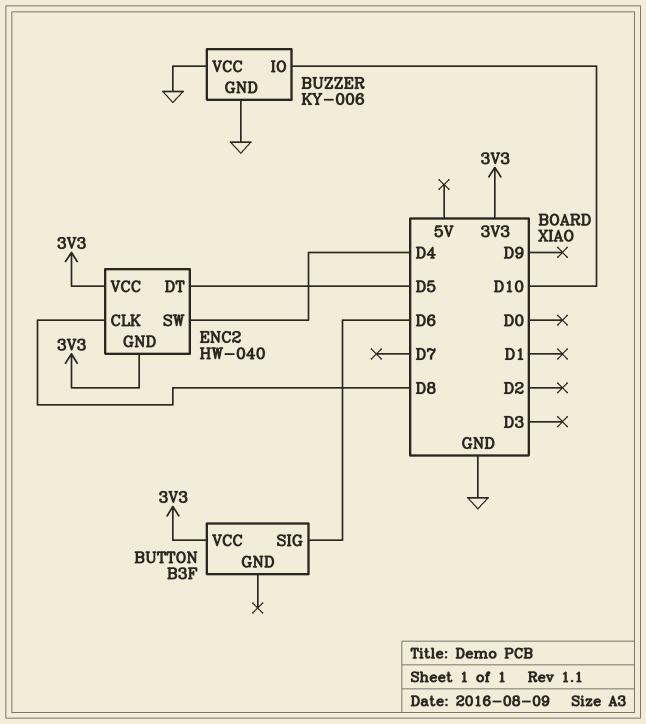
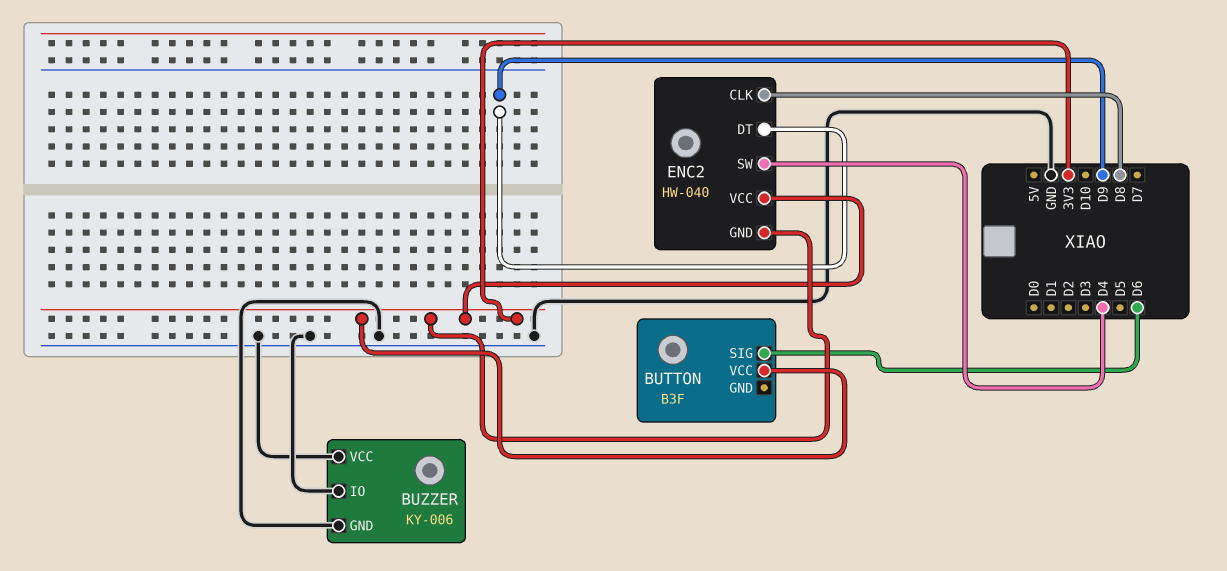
BUZZER pin IO: D10 -> GND
ENC2 pin DT: D5 -> D9

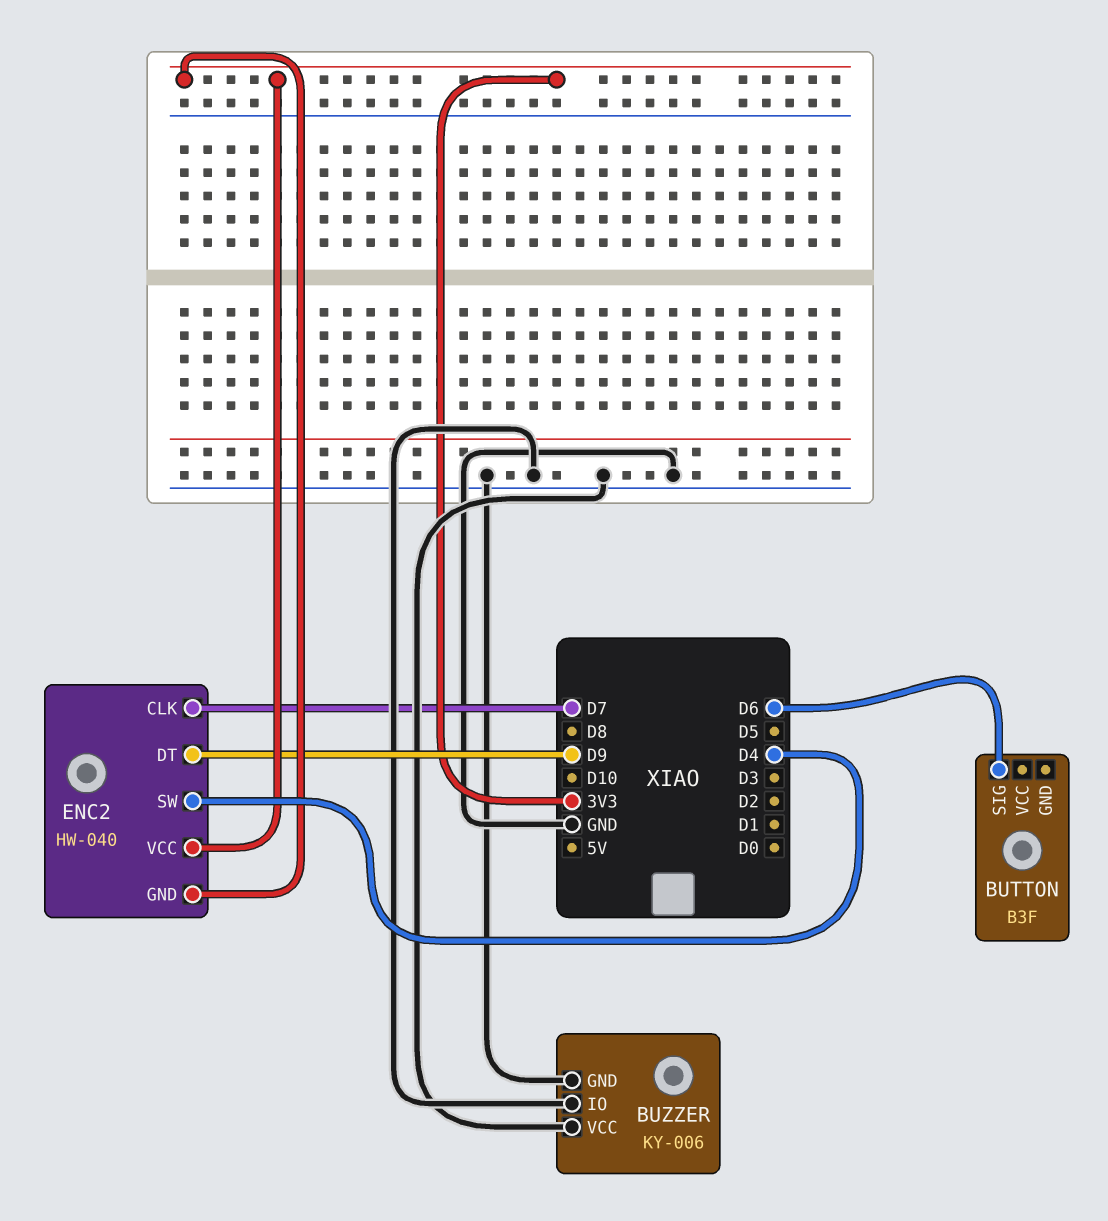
BUTTON pin VCC: 3V3 -> none
ENC2 pin CLK: D8 -> D7

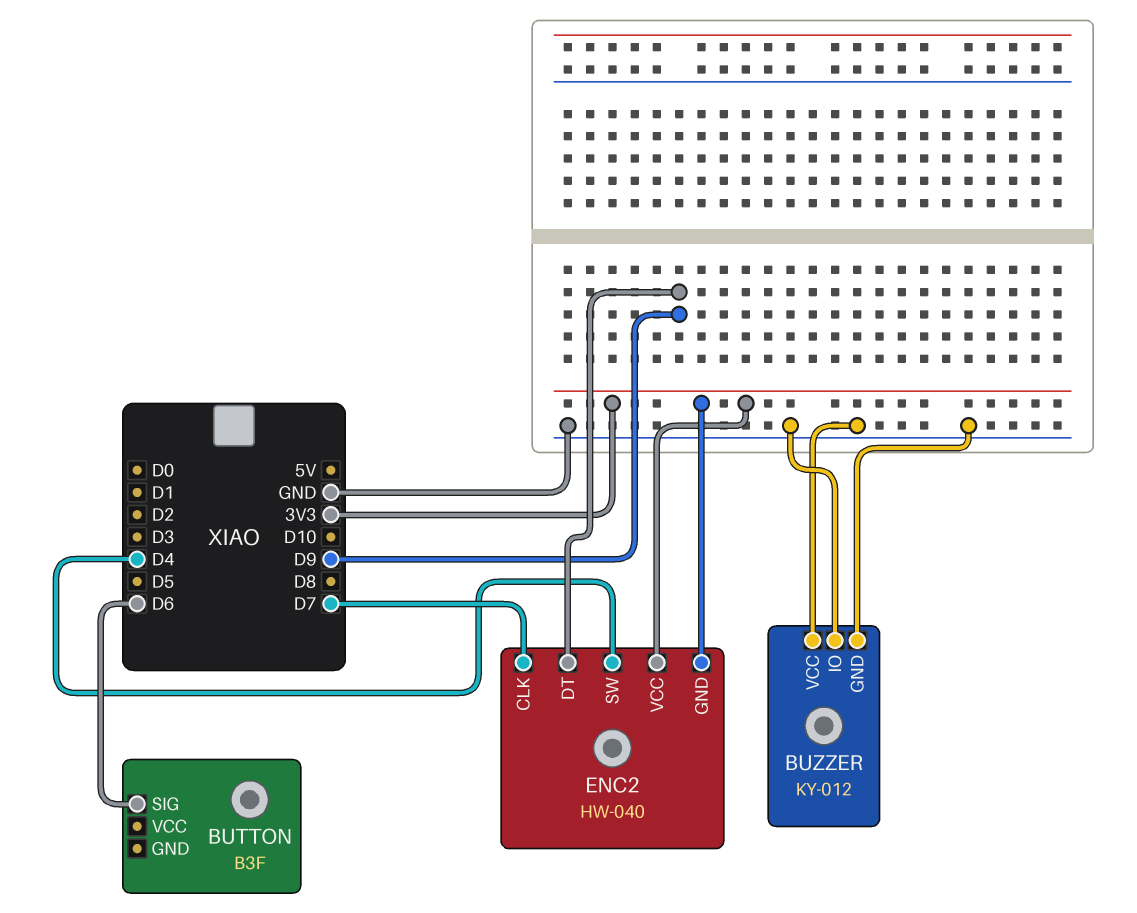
BUZZER: KY-006 -> KY-012

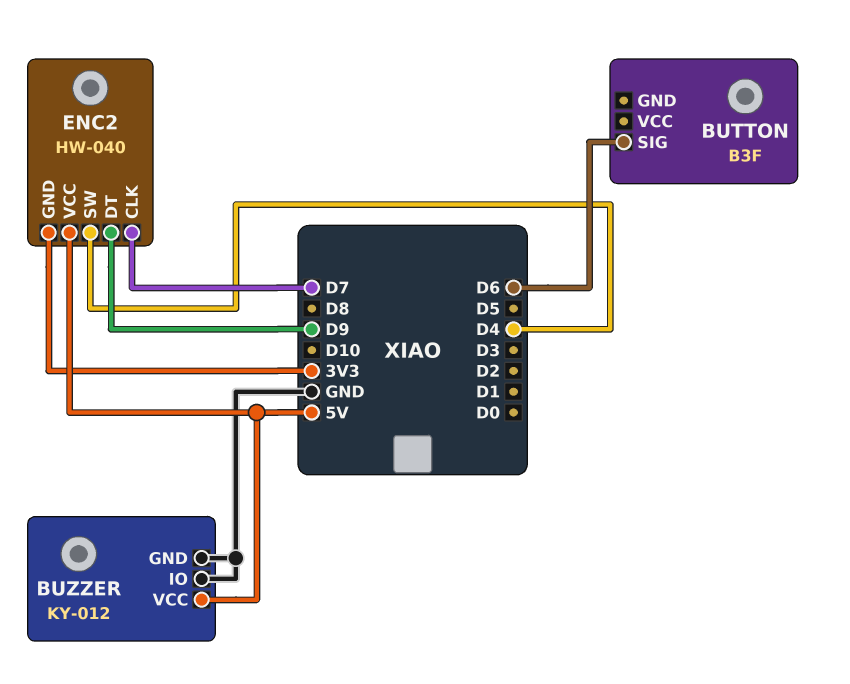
BUZZER pin VCC: GND -> 5V
ENC2 pin VCC: 3V3 -> 5V

